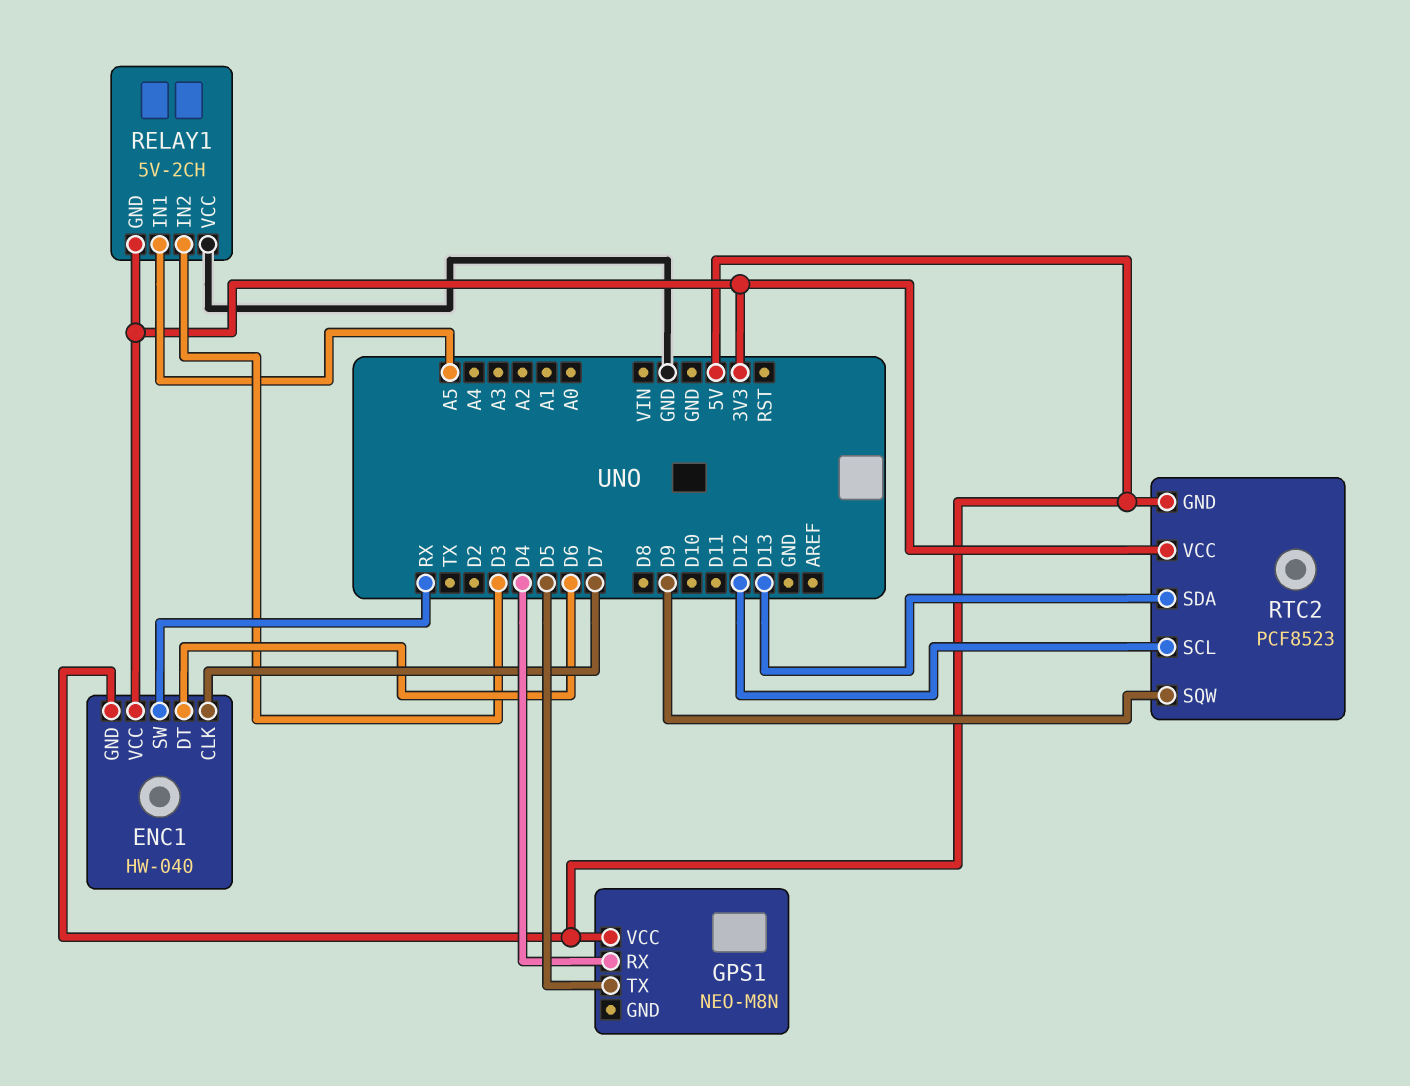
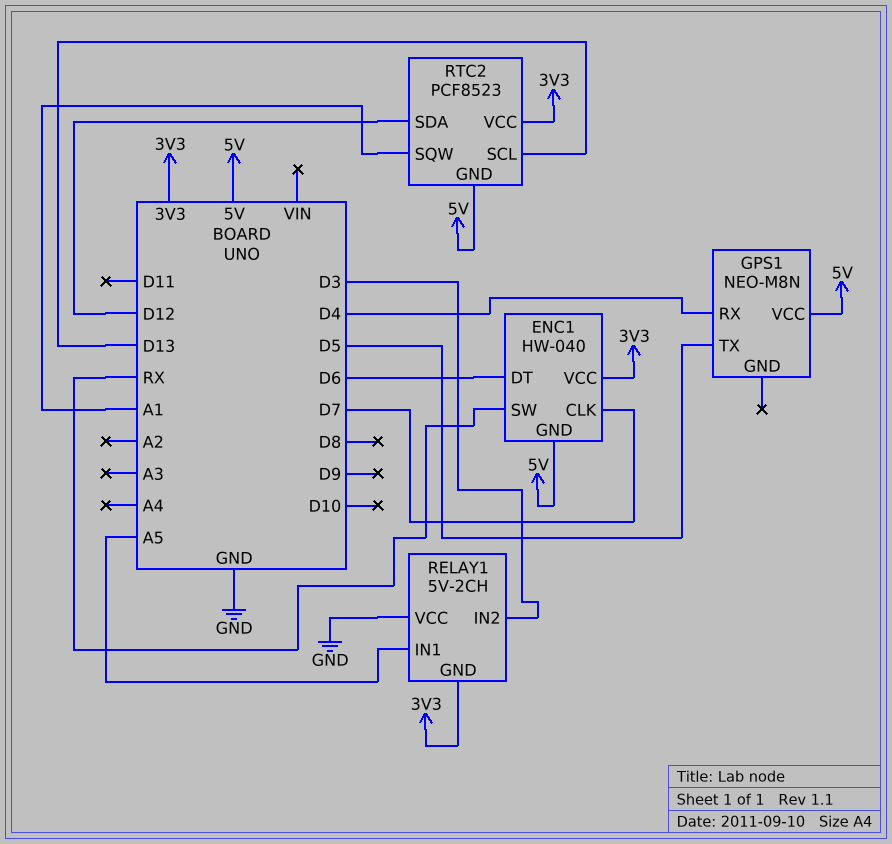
RTC2 pin SCL: D12 -> D13
RTC2 pin SDA: D13 -> D12
RTC2 pin SQW: D9 -> A1

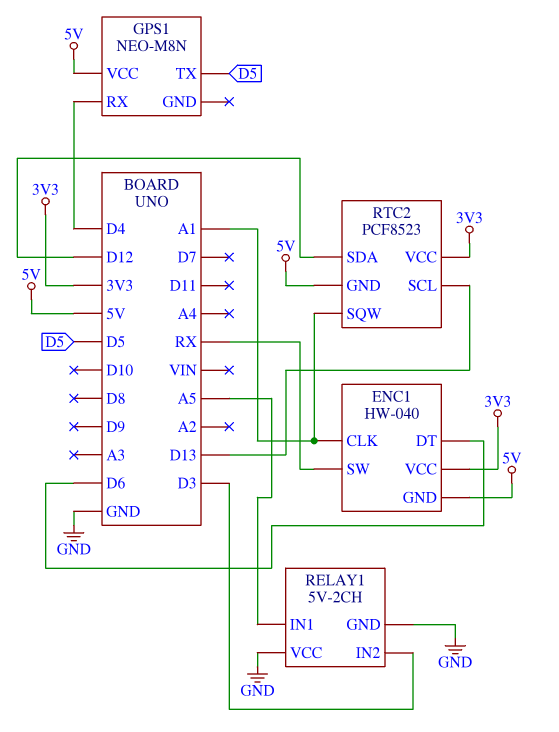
ENC1 pin CLK: D7 -> A1
RELAY1 pin GND: 3V3 -> GND

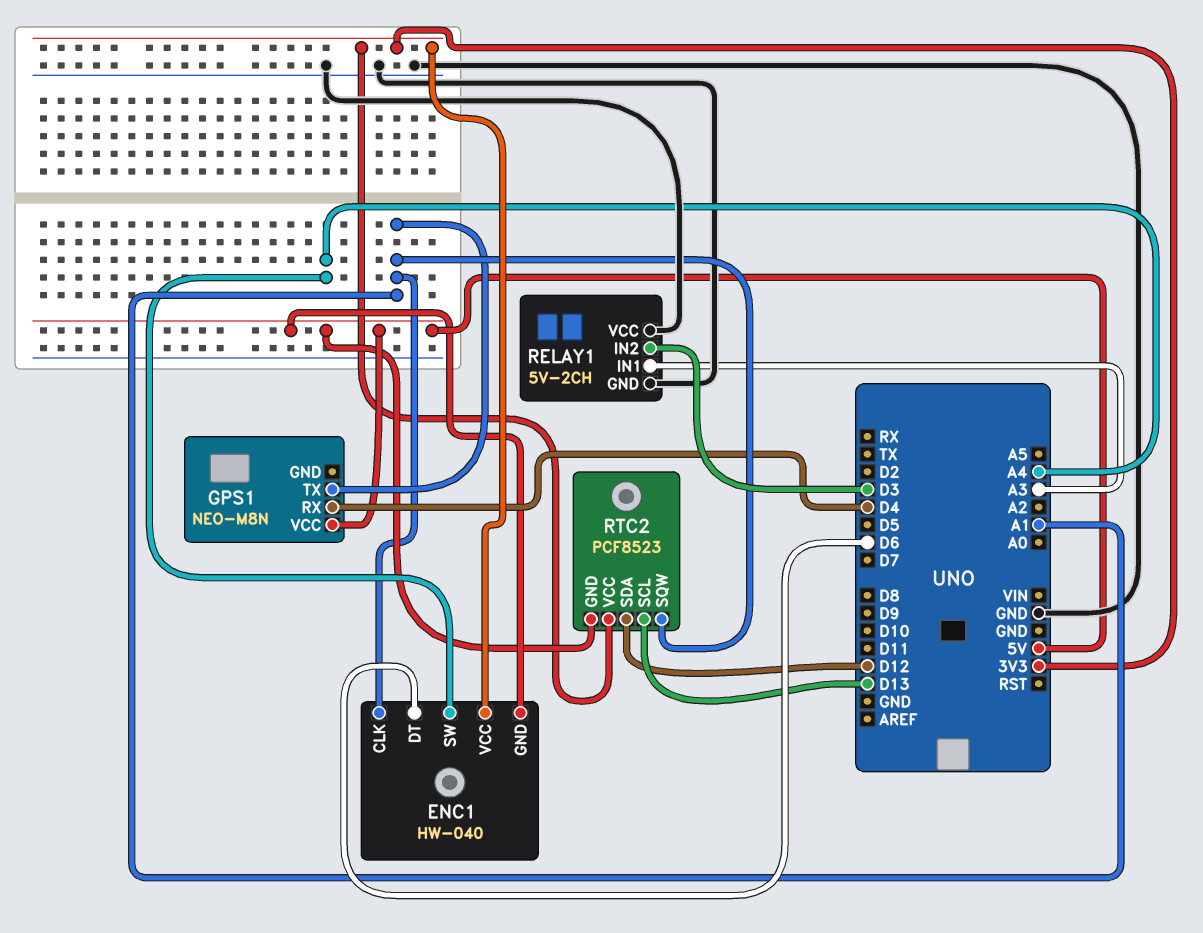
ENC1 pin SW: RX -> A4
GPS1 pin TX: D5 -> A1
RELAY1 pin IN1: A5 -> A3

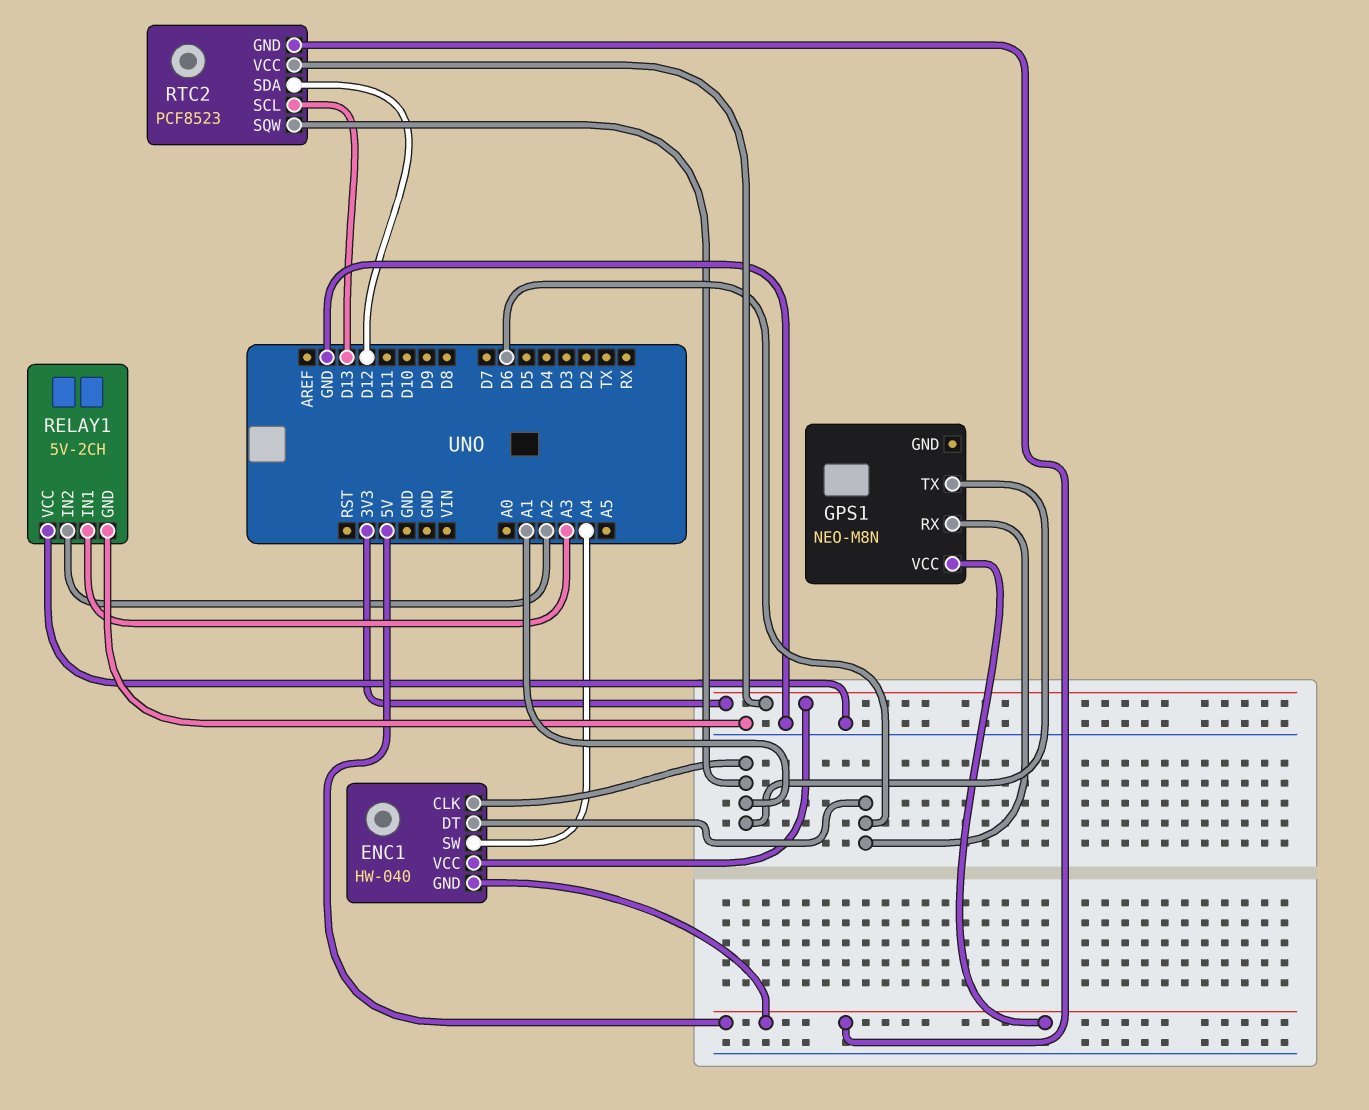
GPS1 pin RX: D4 -> D6
RELAY1 pin IN2: D3 -> A2

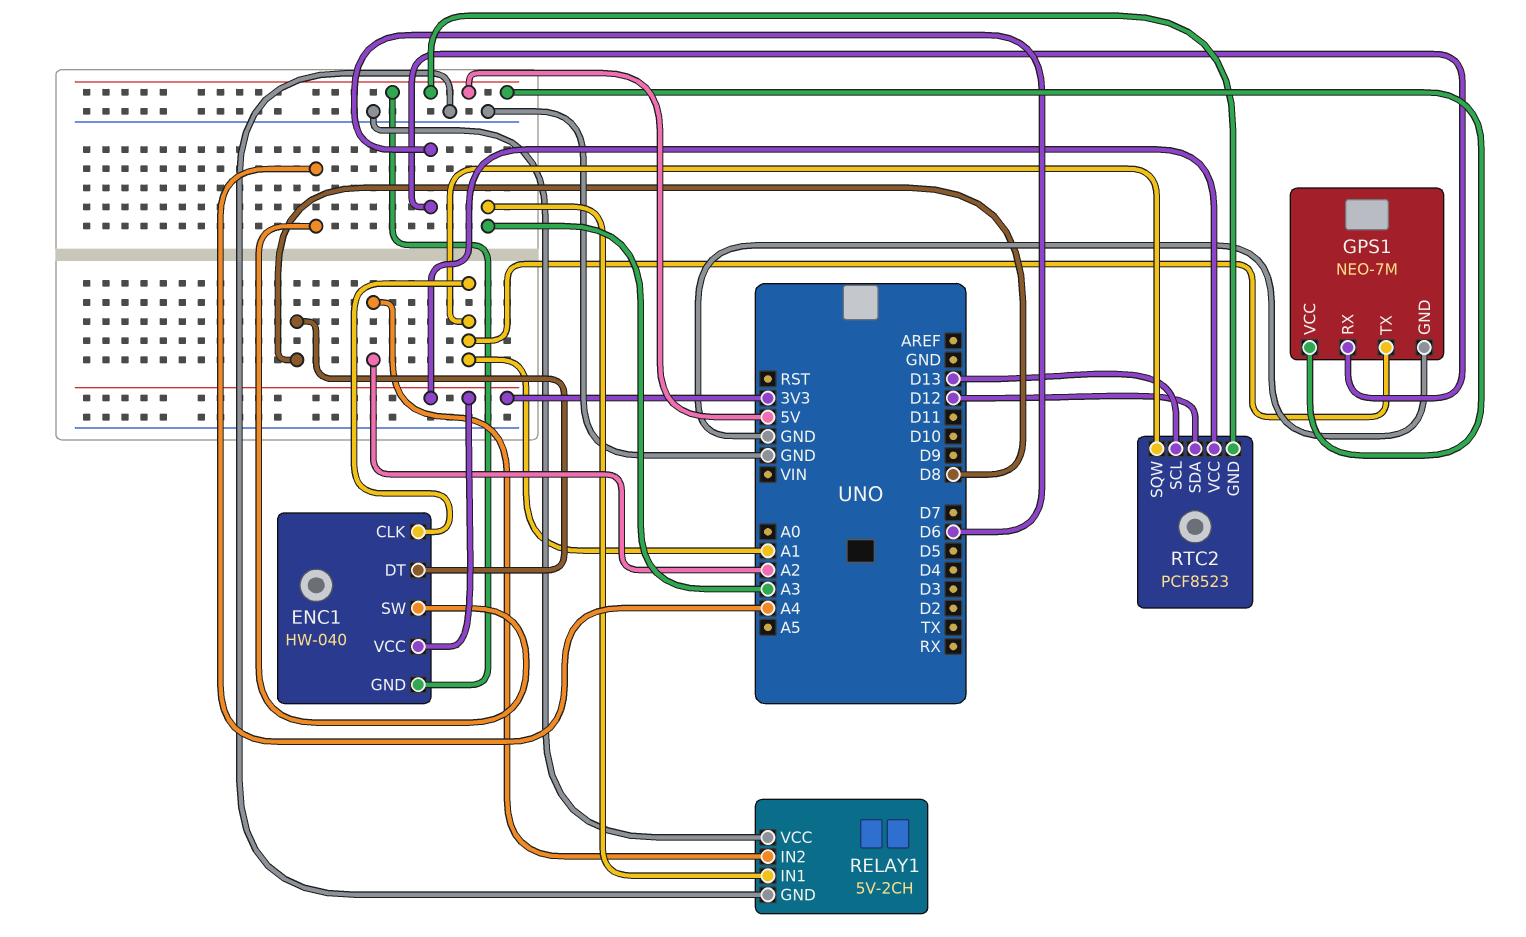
ENC1 pin DT: D6 -> D8
GPS1: NEO-M8N -> NEO-7M
GPS1 pin GND: none -> GND

